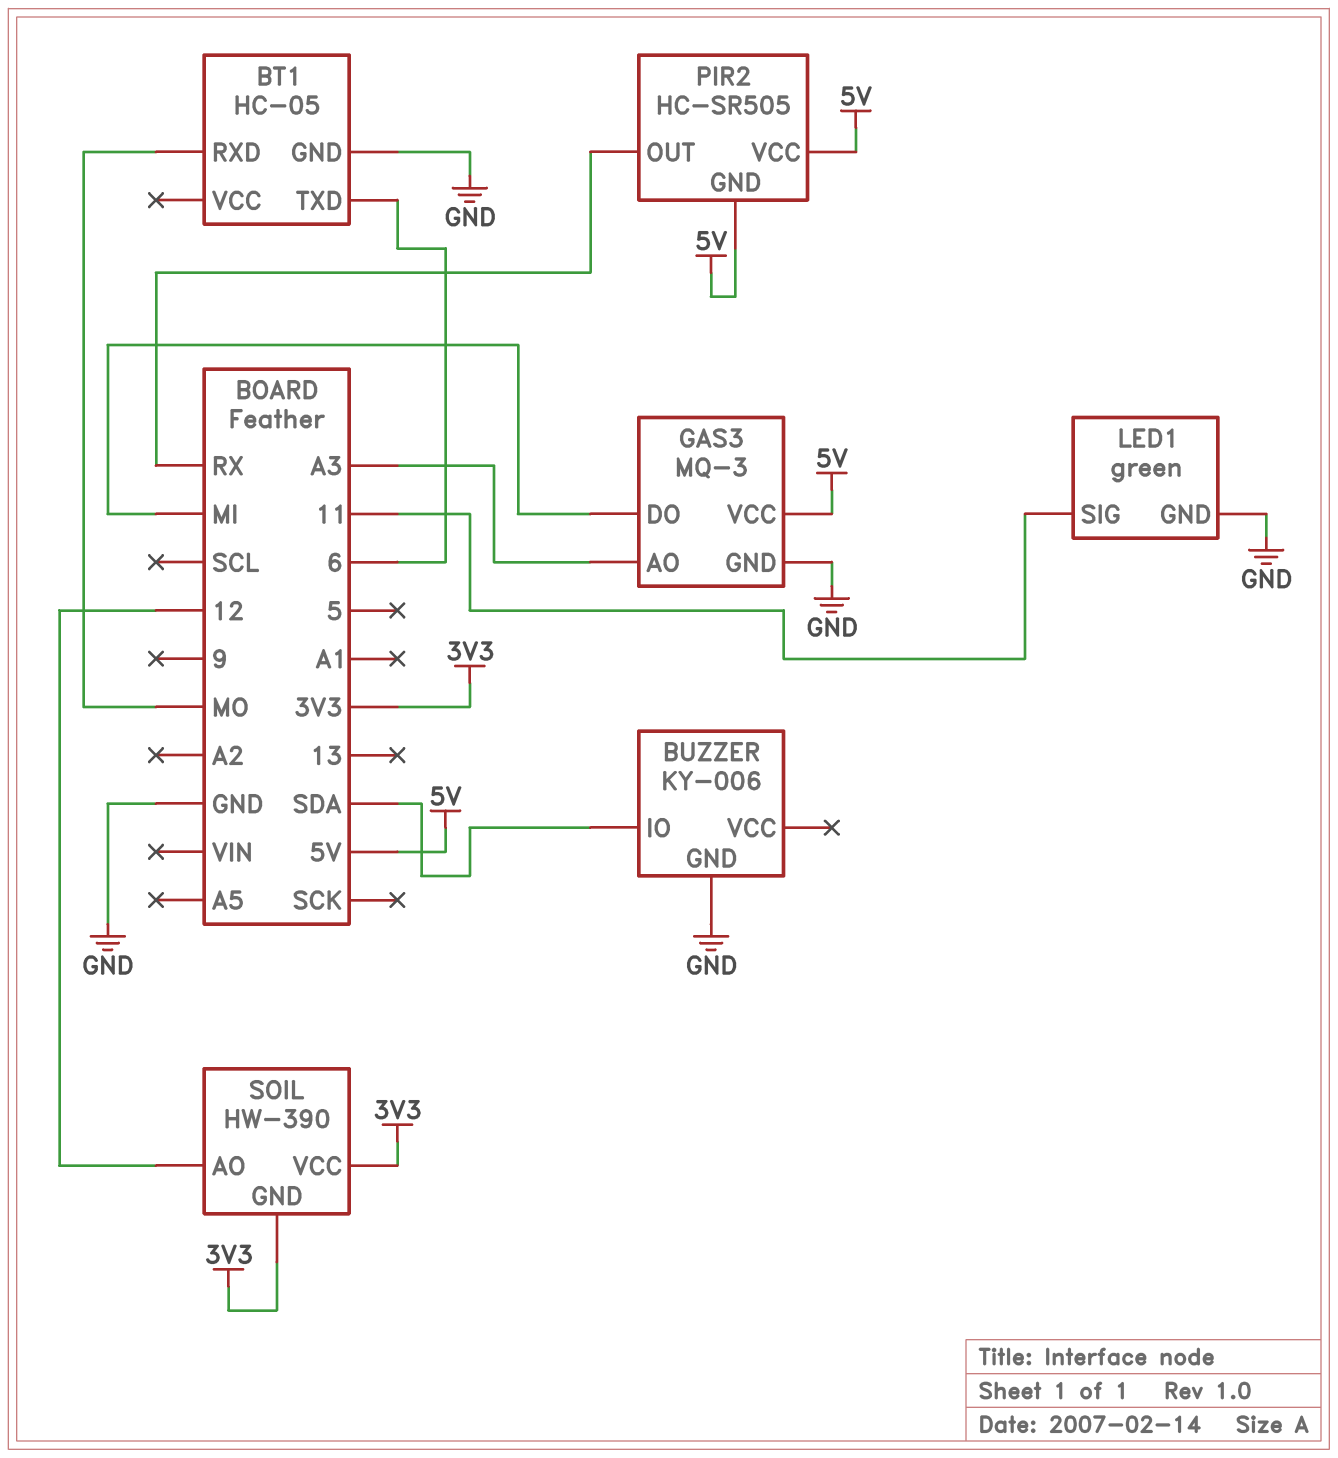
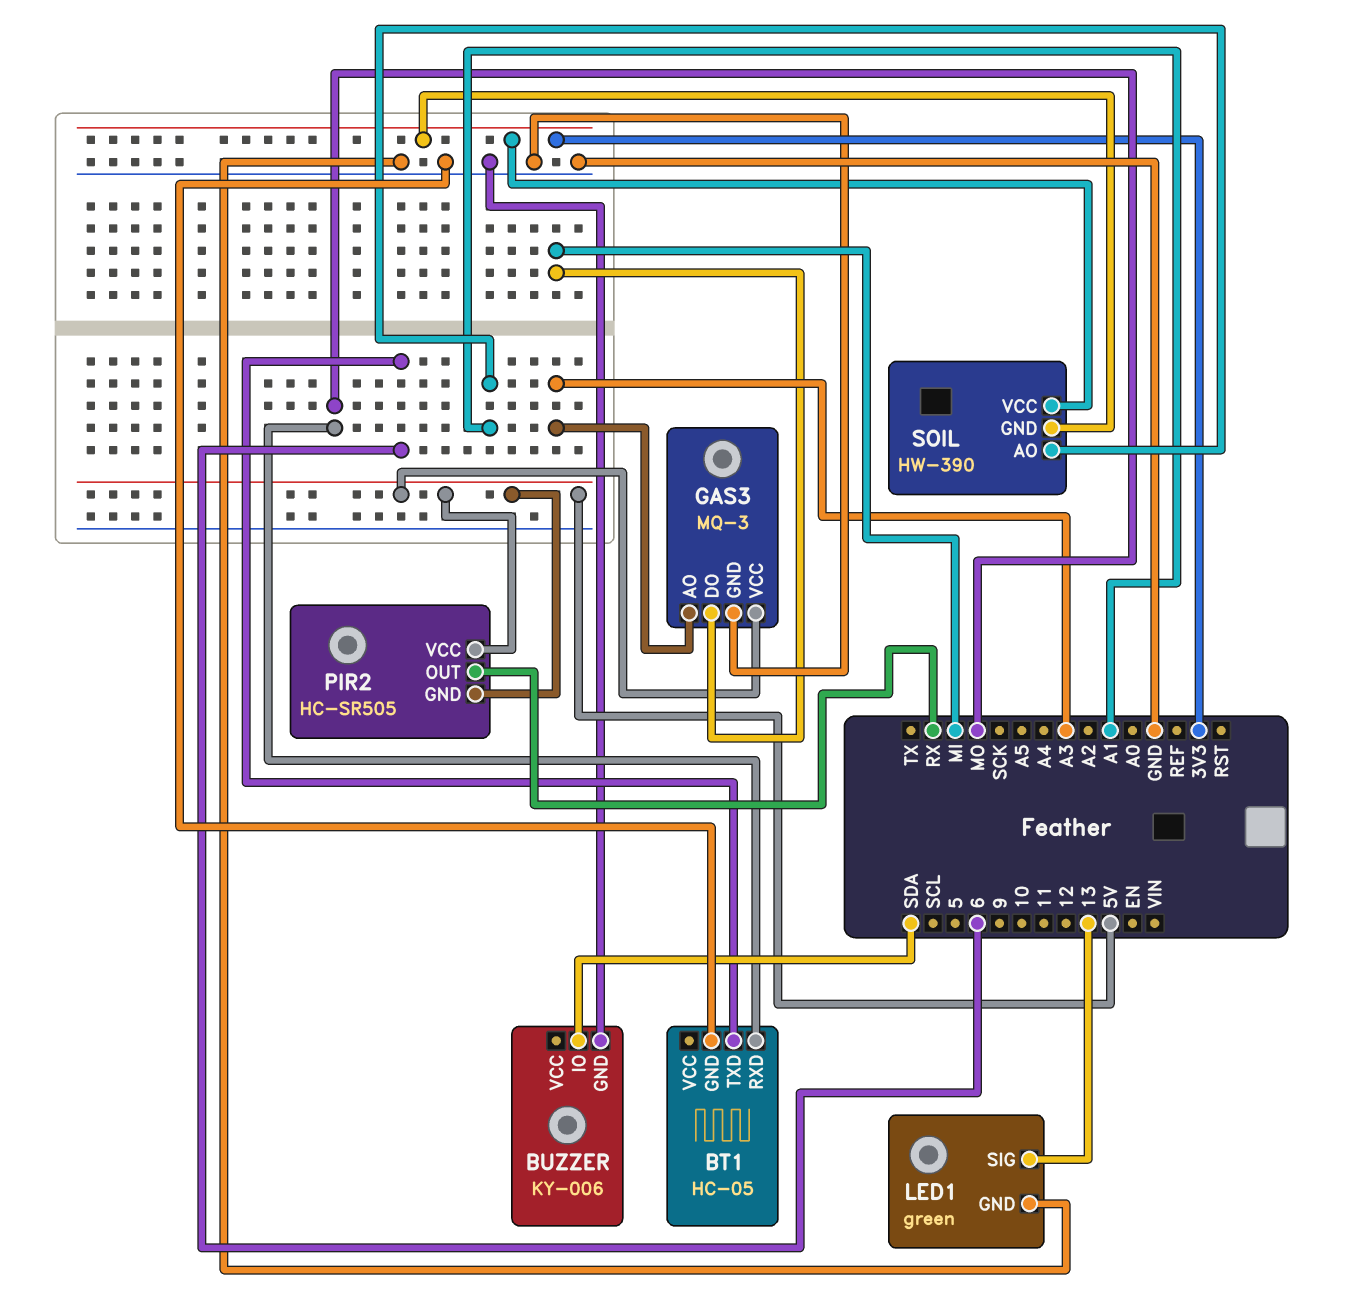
LED1 pin SIG: 11 -> 13
SOIL pin AO: 12 -> A1

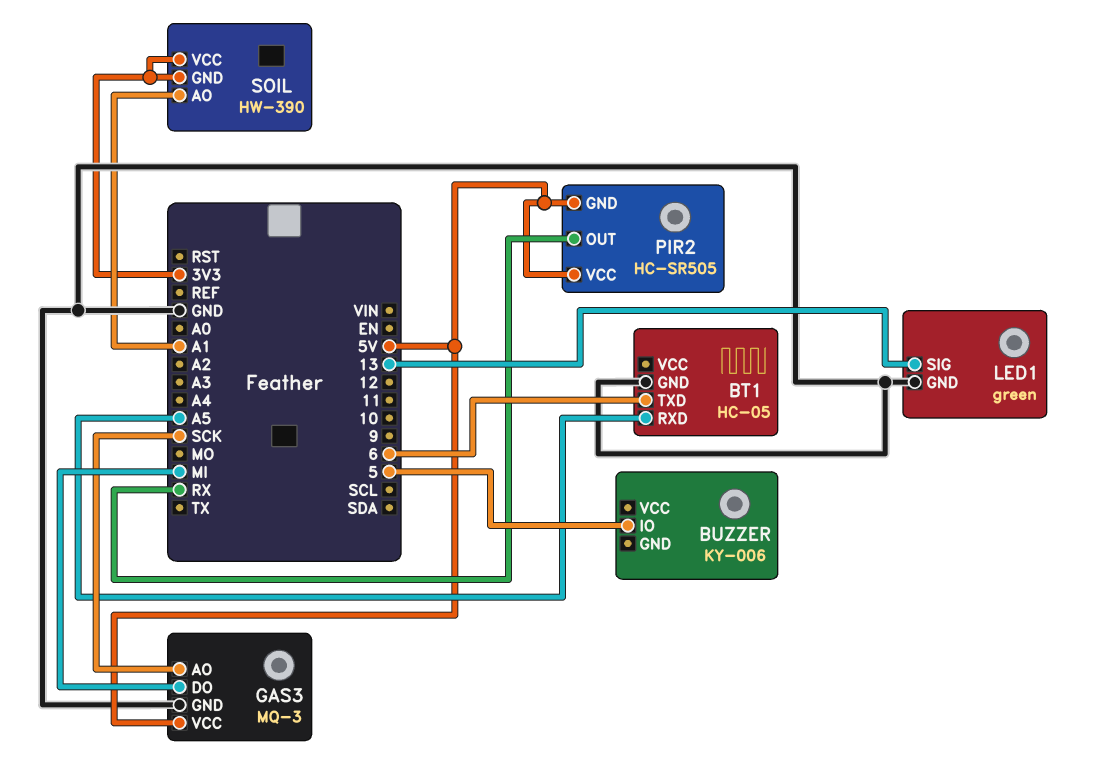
BT1 pin RXD: MO -> A5
BUZZER pin GND: GND -> none
BUZZER pin IO: SDA -> 5
GAS3 pin AO: A3 -> SCK

